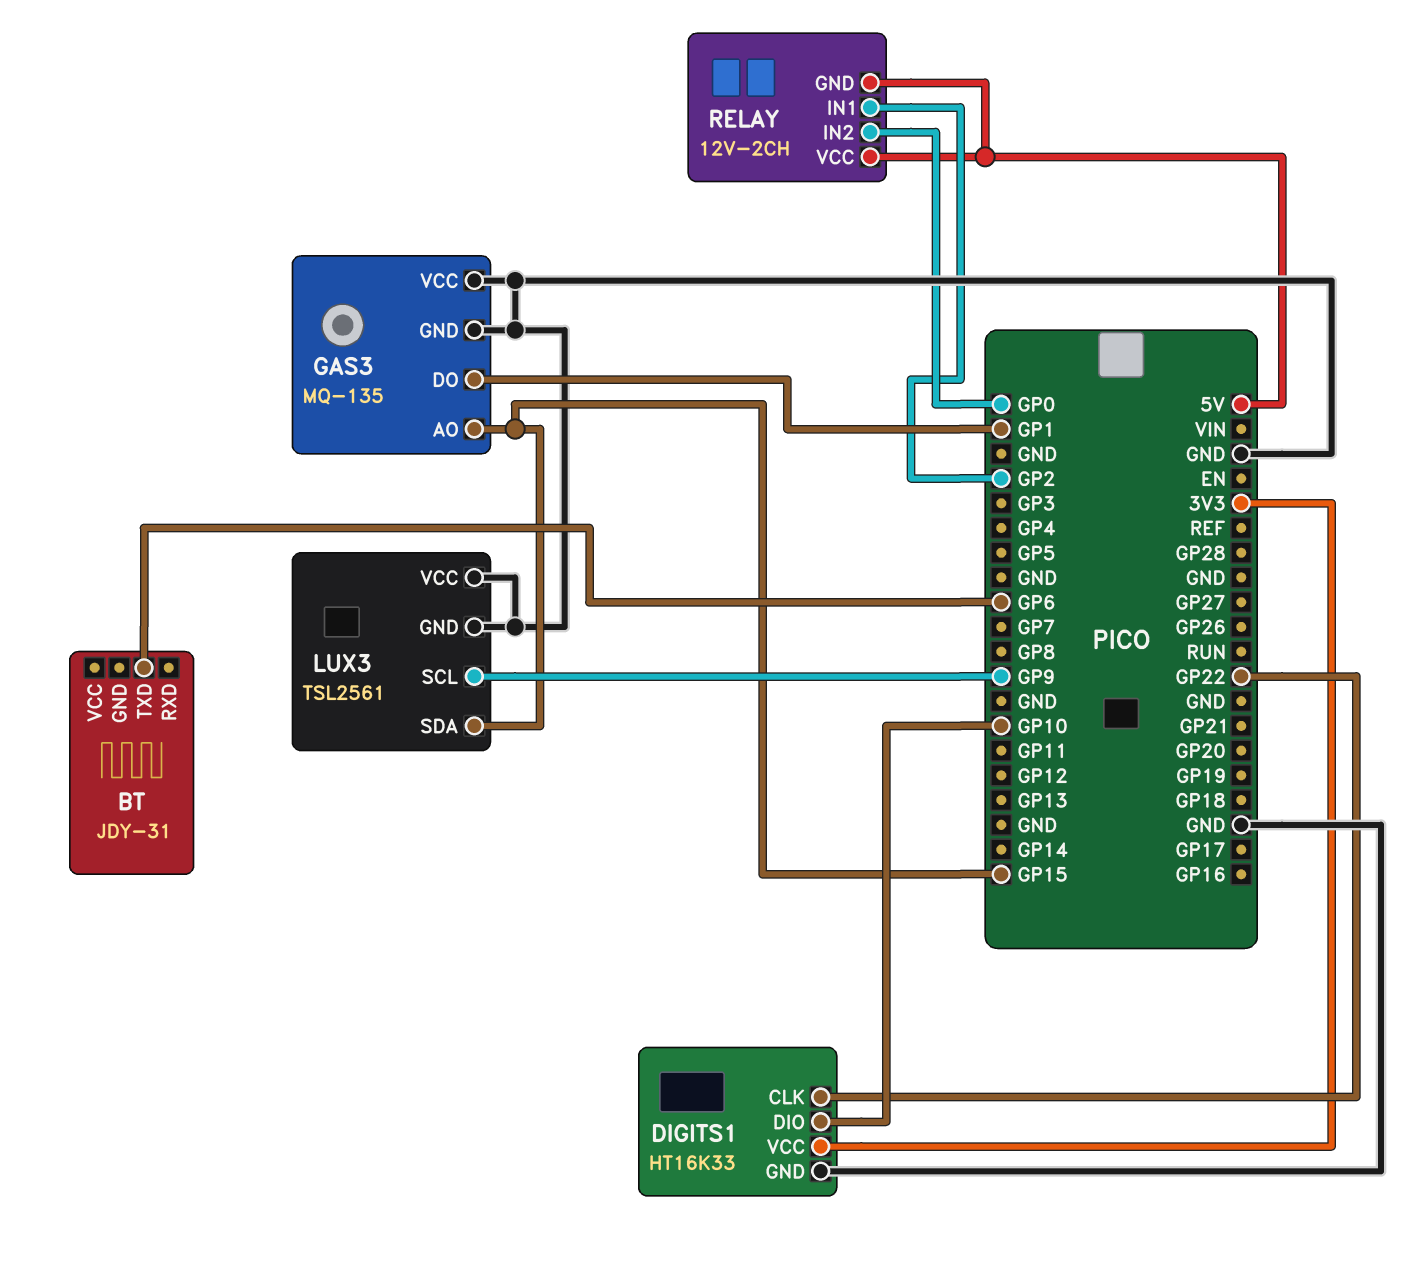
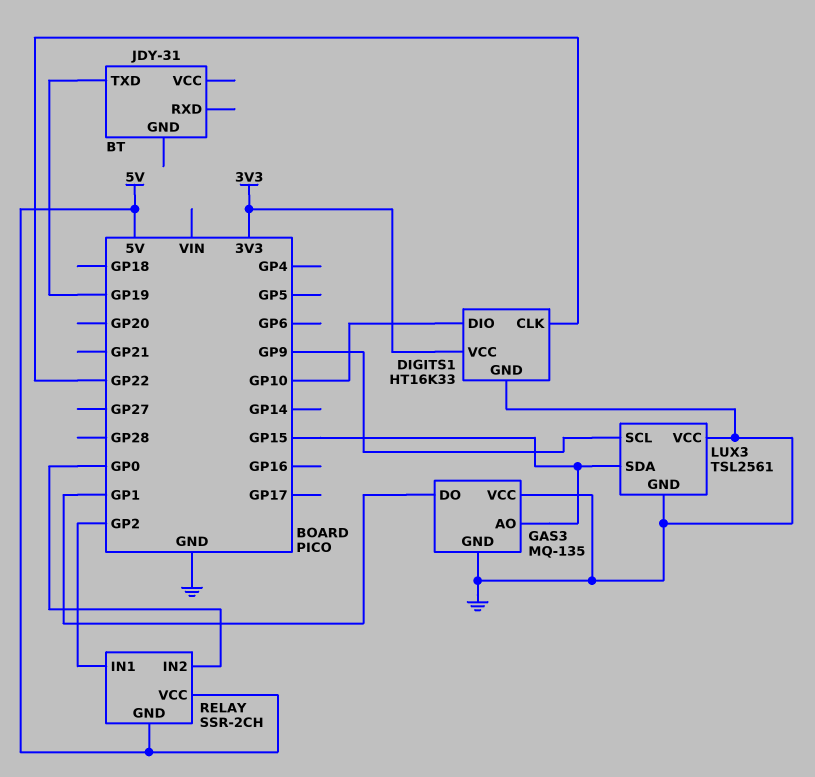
BT pin TXD: GP6 -> GP19
RELAY: 12V-2CH -> SSR-2CH

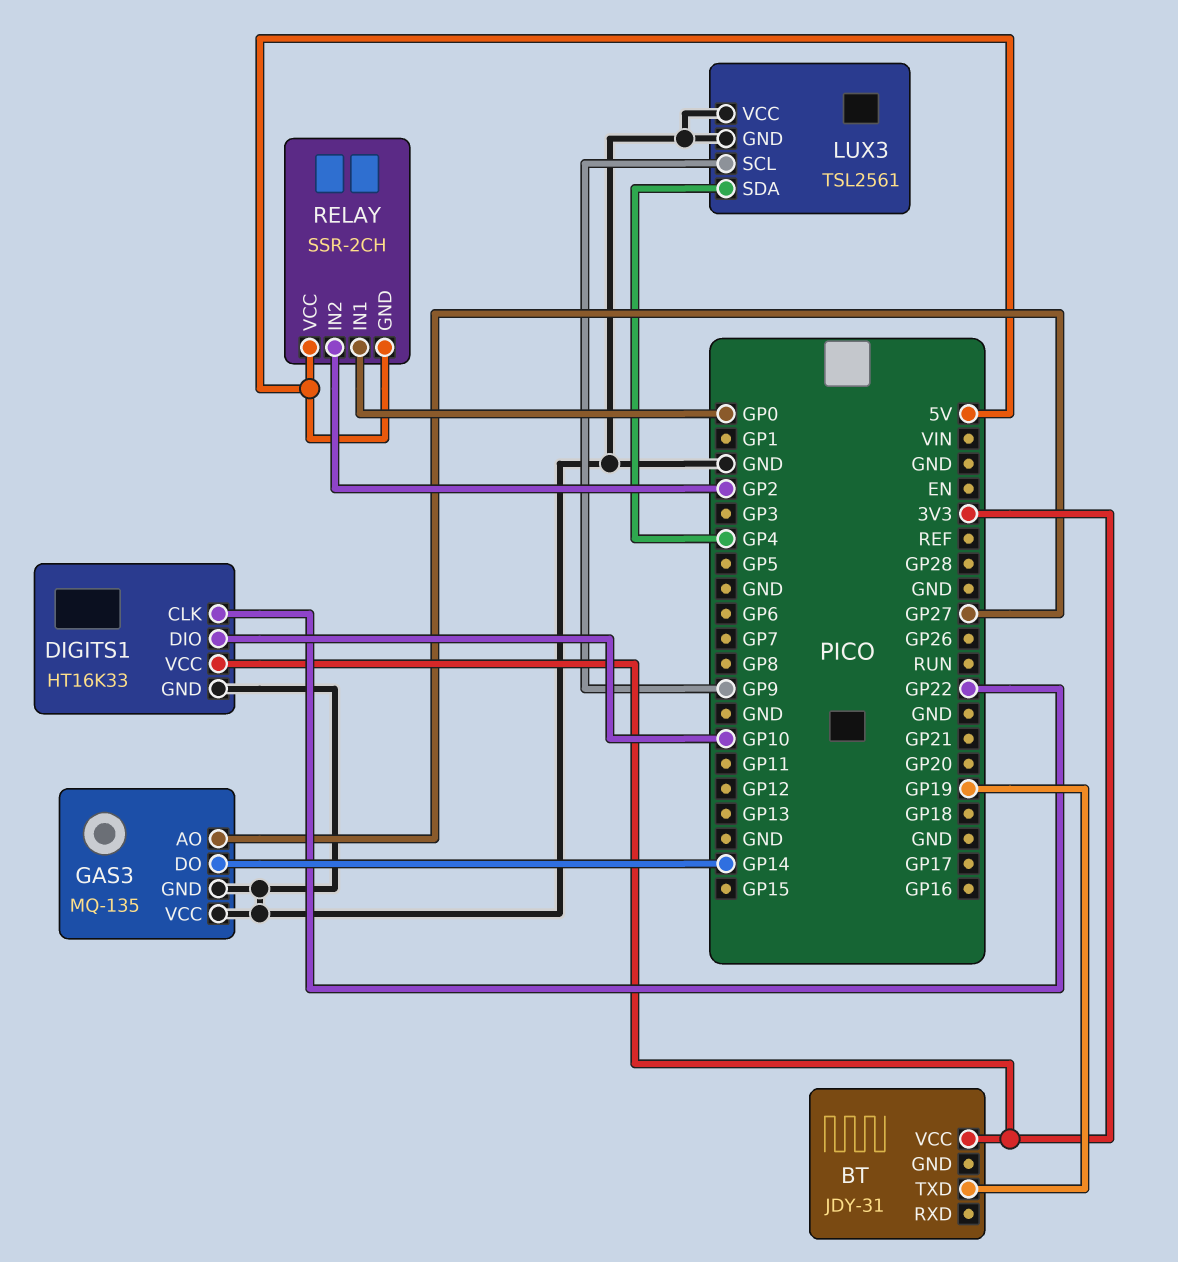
BT pin VCC: none -> 3V3
GAS3 pin AO: GP15 -> GP27
GAS3 pin DO: GP1 -> GP14
LUX3 pin SDA: GP15 -> GP4
RELAY pin IN1: GP2 -> GP0
RELAY pin IN2: GP0 -> GP2

